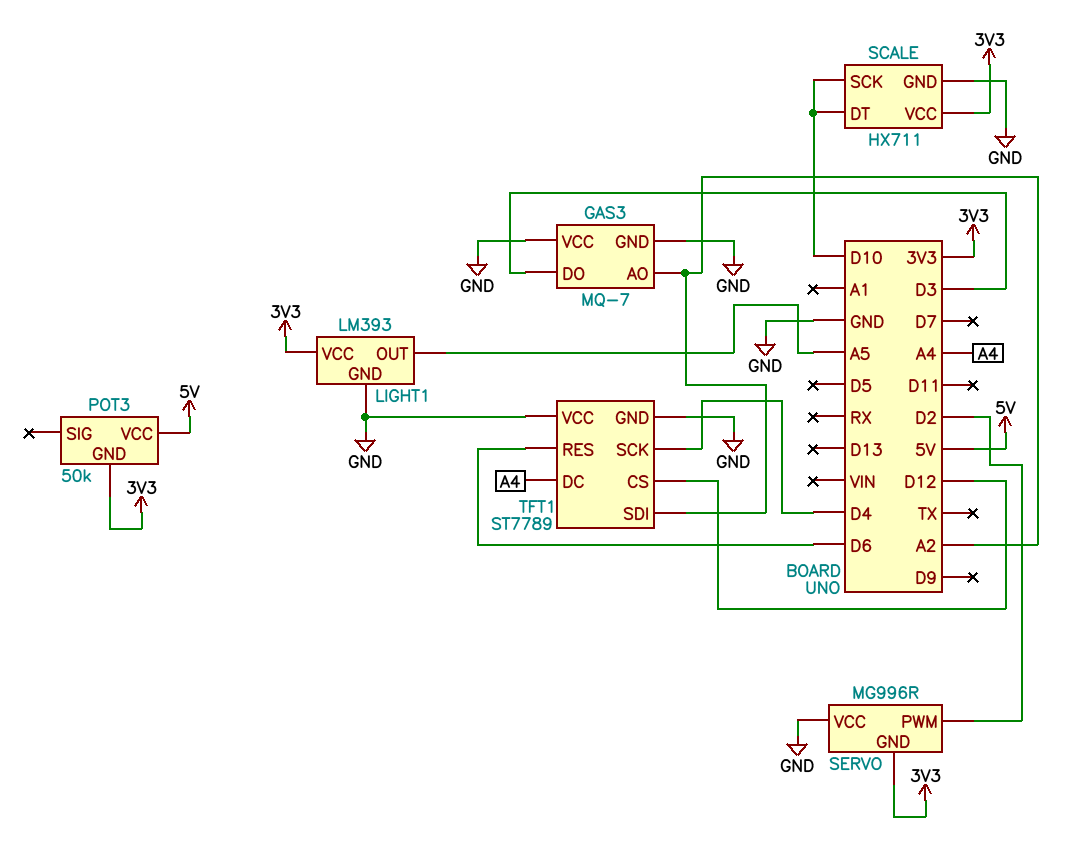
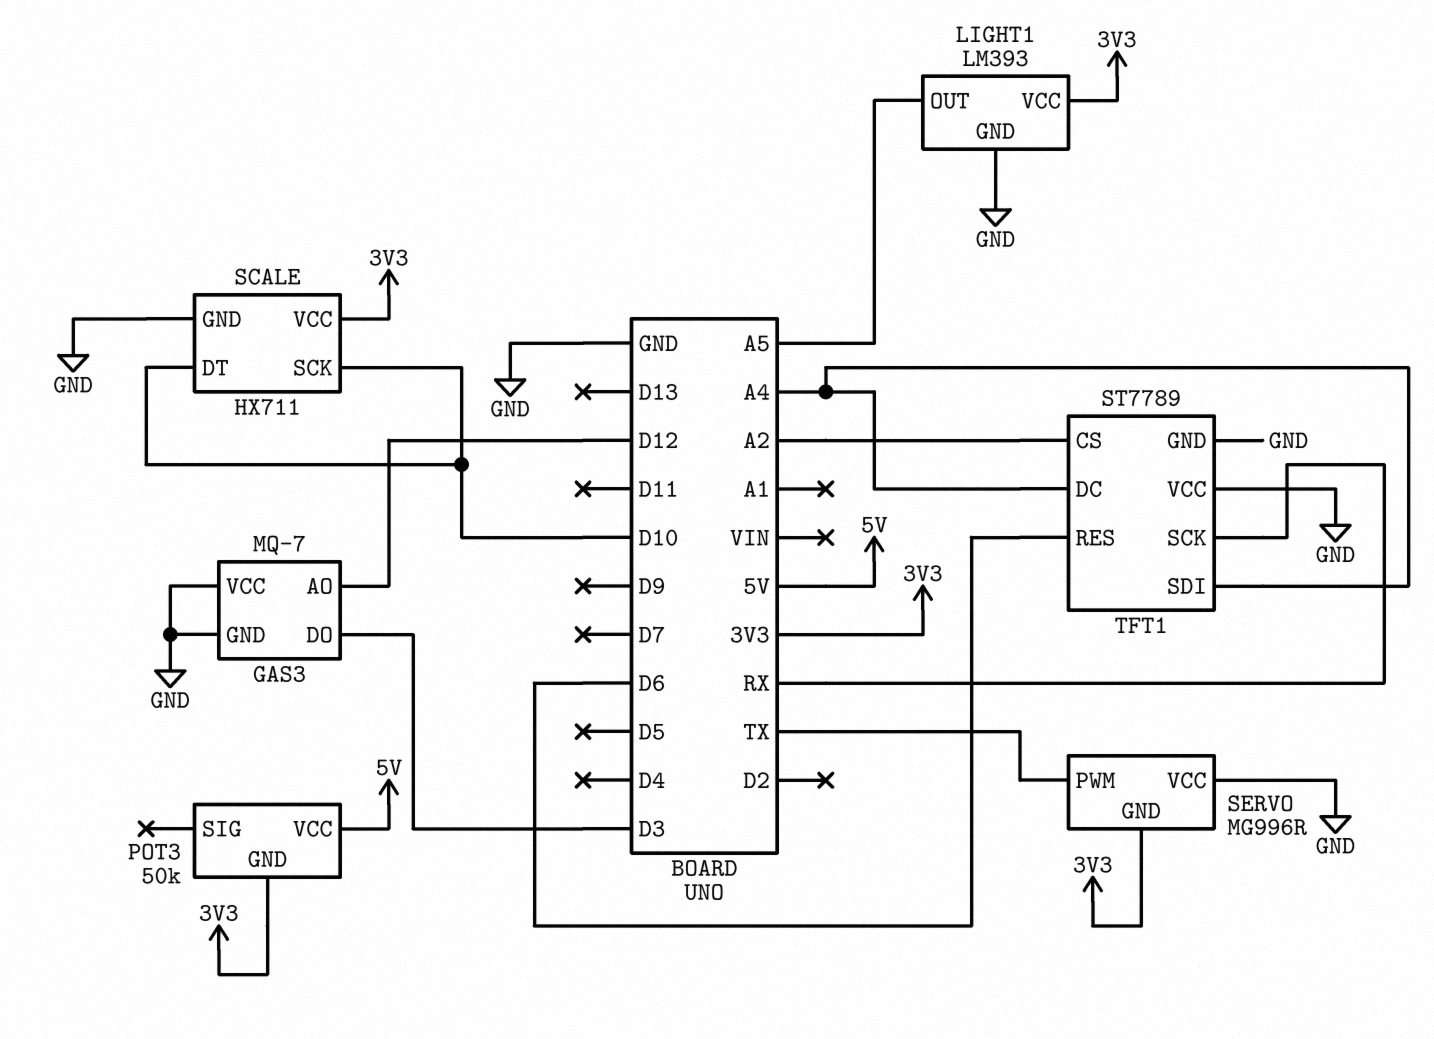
GAS3 pin AO: A2 -> D12
SERVO pin PWM: D2 -> TX
TFT1 pin CS: D12 -> A2
TFT1 pin SCK: D4 -> RX
TFT1 pin SDI: A2 -> A4

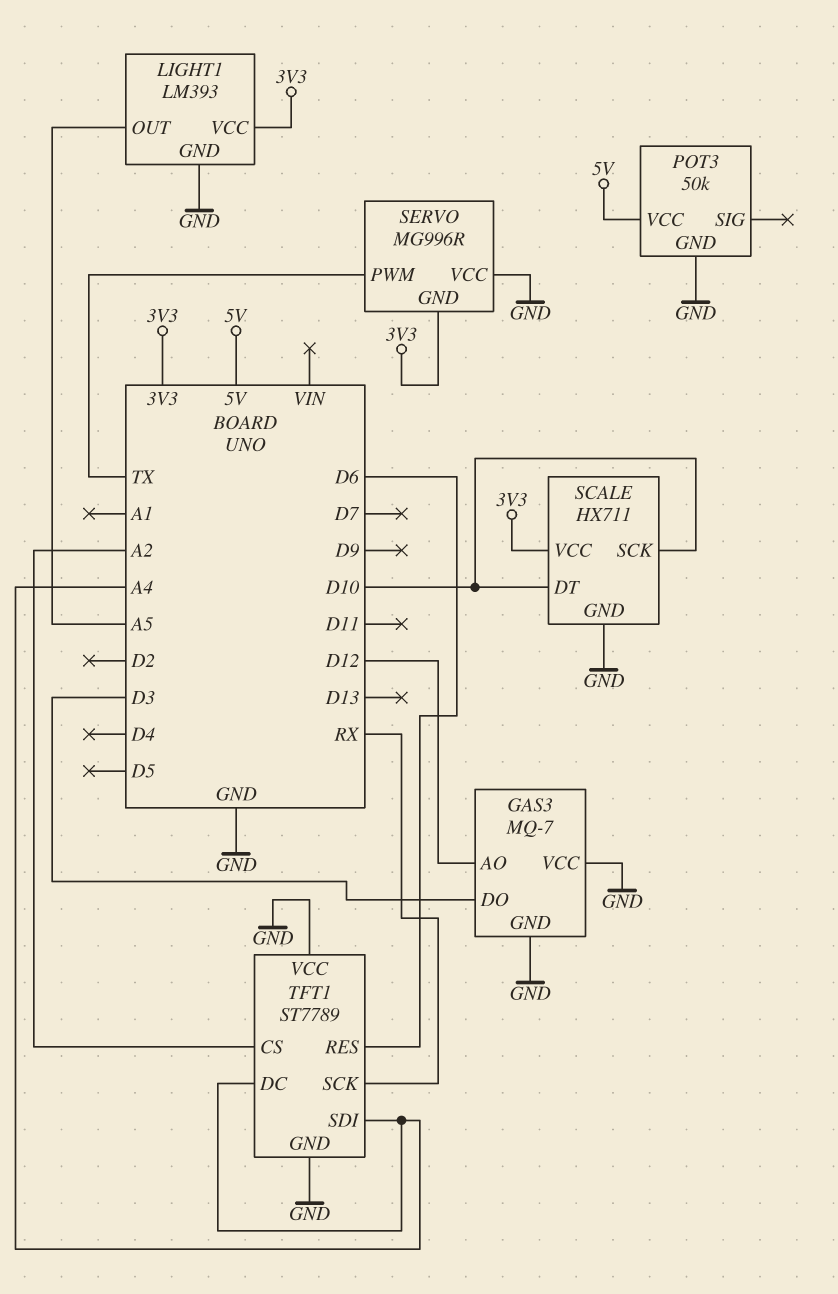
POT3 pin GND: 3V3 -> GND

